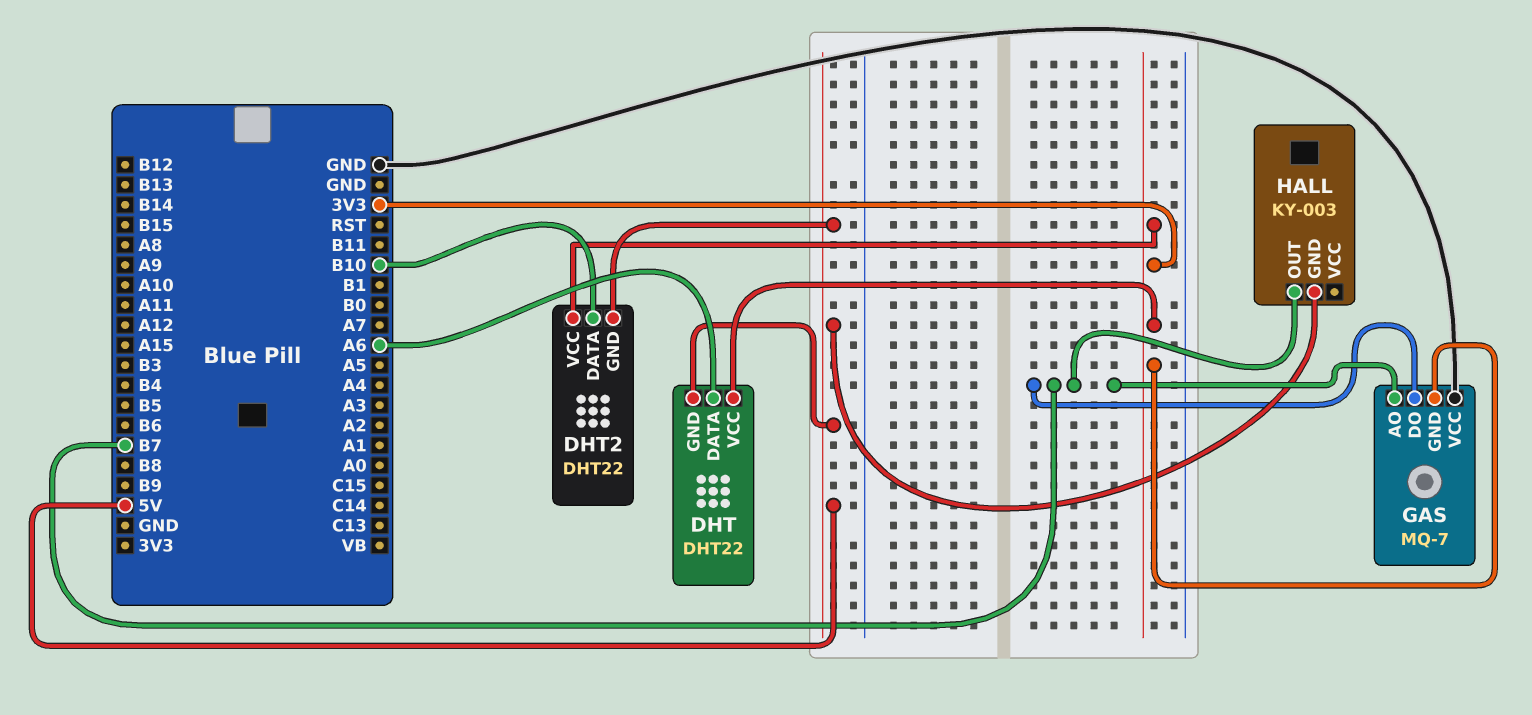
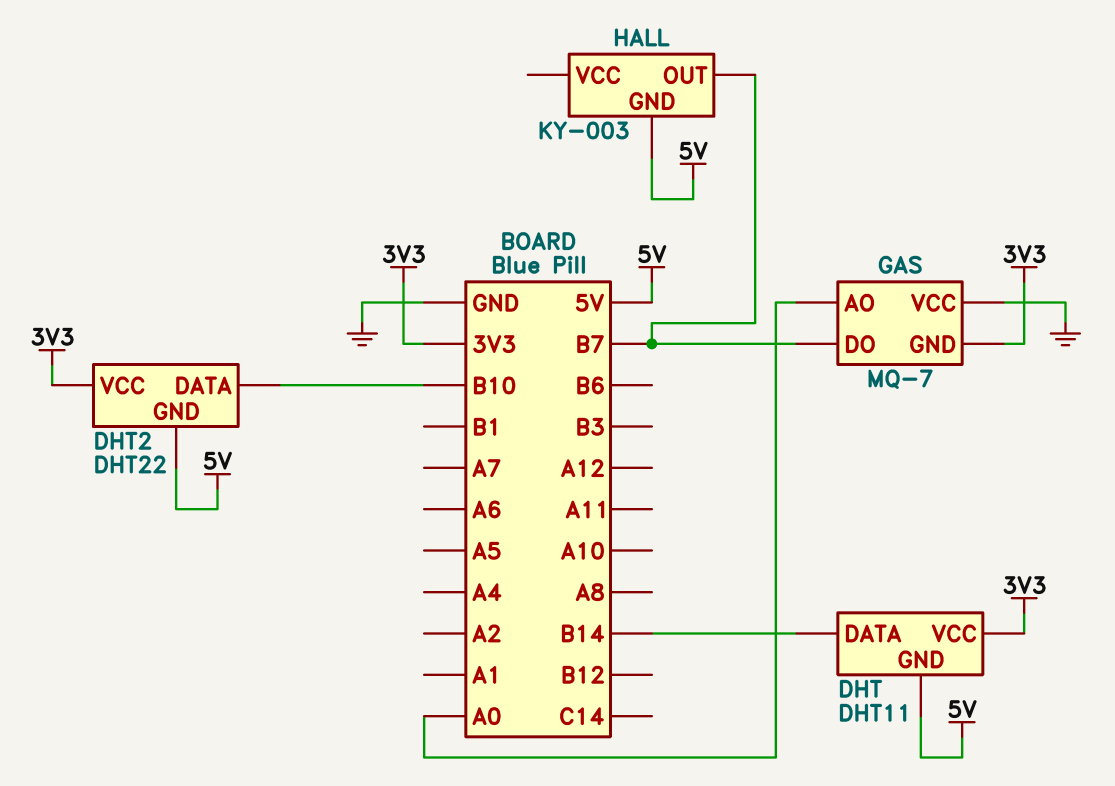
DHT: DHT22 -> DHT11
DHT pin DATA: A6 -> B14
GAS pin AO: B7 -> A0

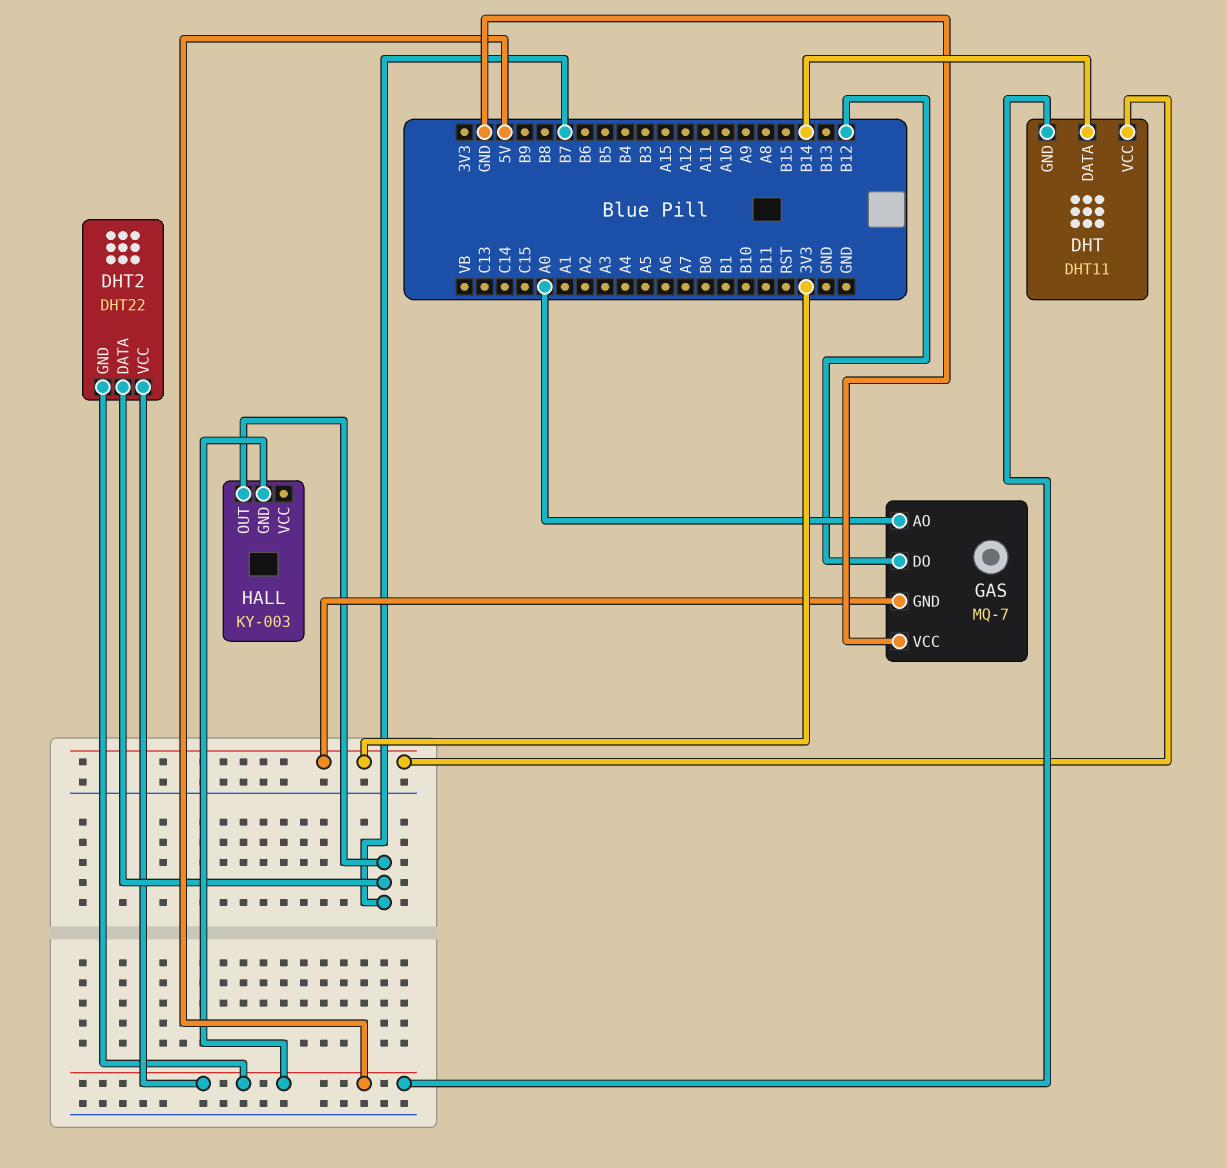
DHT2 pin DATA: B10 -> B7
DHT2 pin VCC: 3V3 -> 5V
GAS pin DO: B7 -> B12

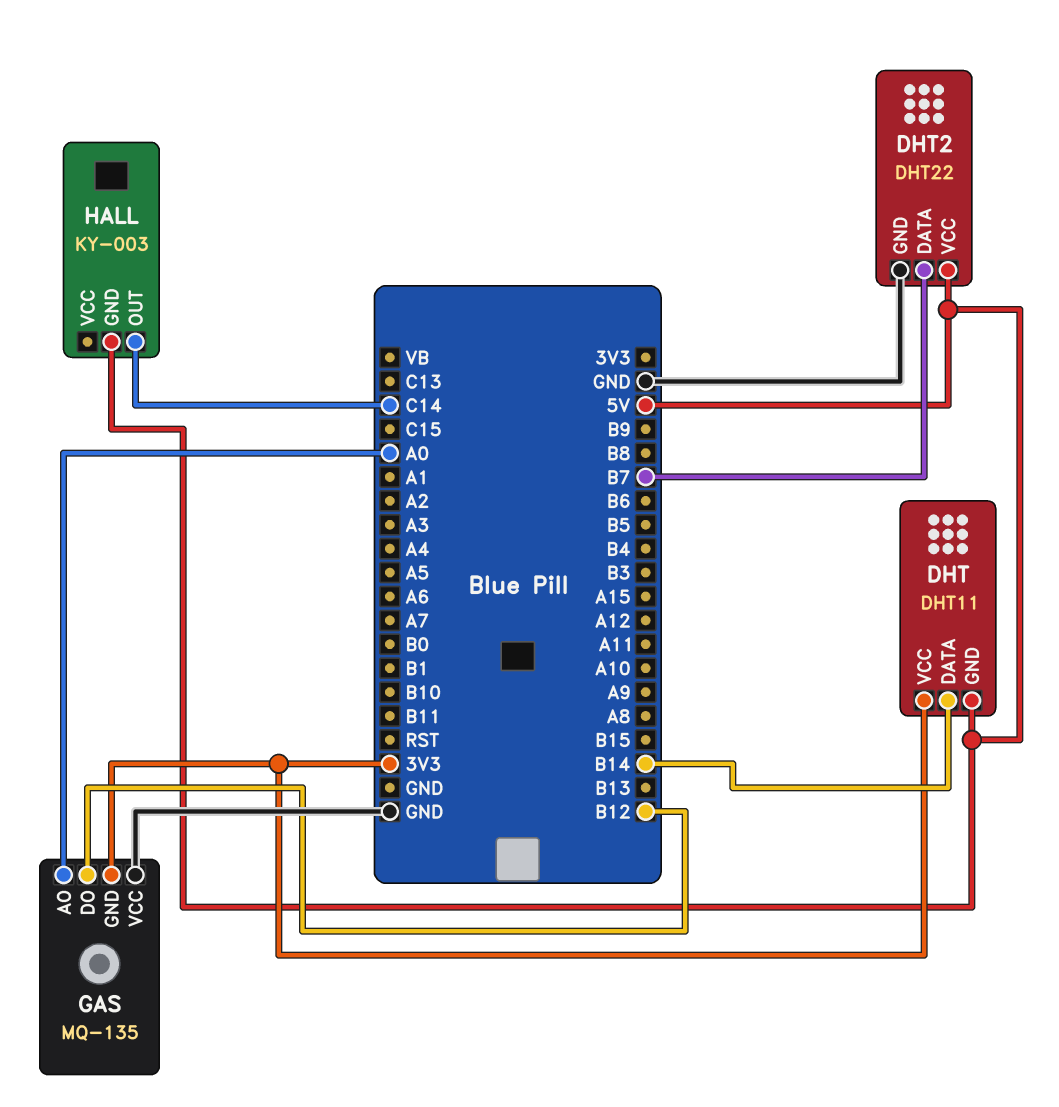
DHT2 pin GND: 5V -> GND
GAS: MQ-7 -> MQ-135
HALL pin OUT: B7 -> C14

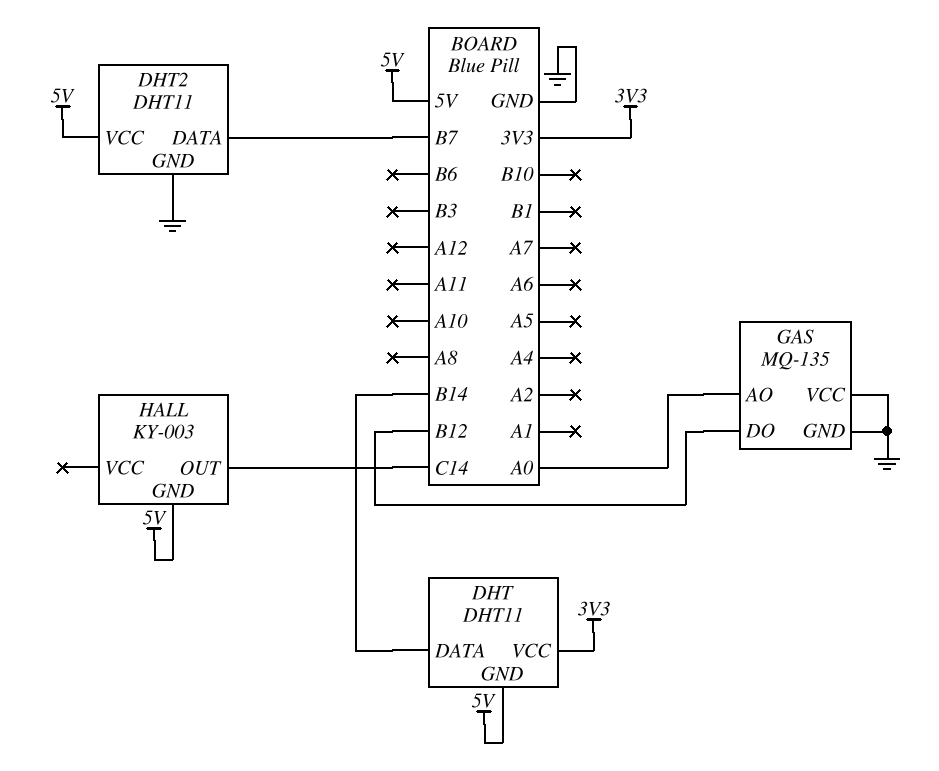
DHT2: DHT22 -> DHT11
GAS pin GND: 3V3 -> GND

